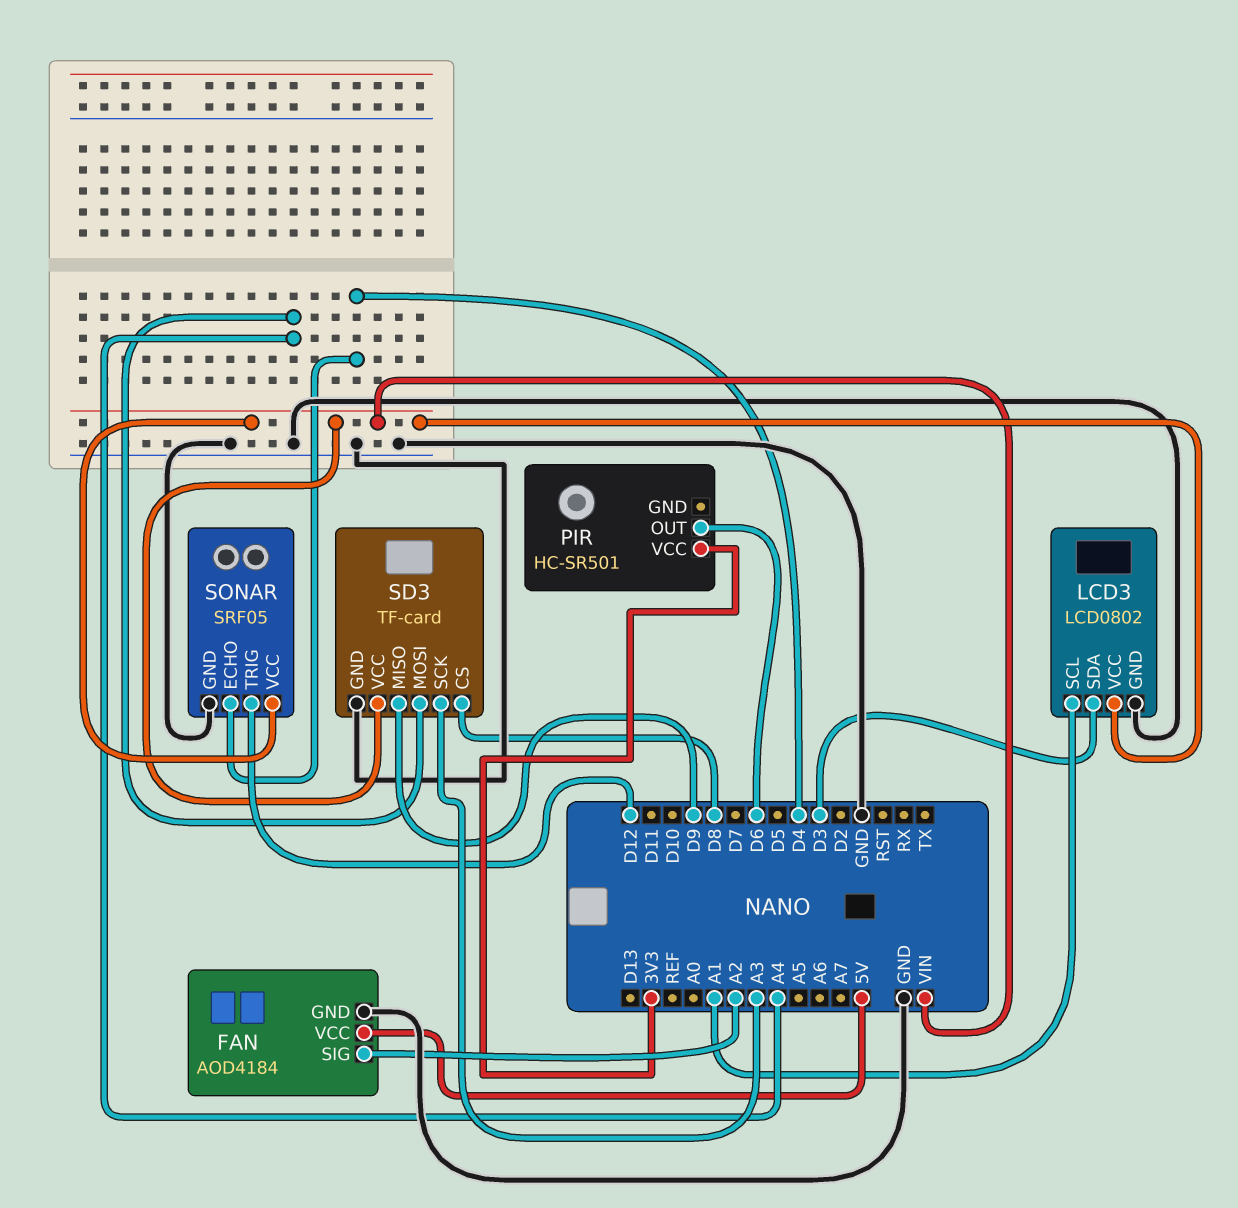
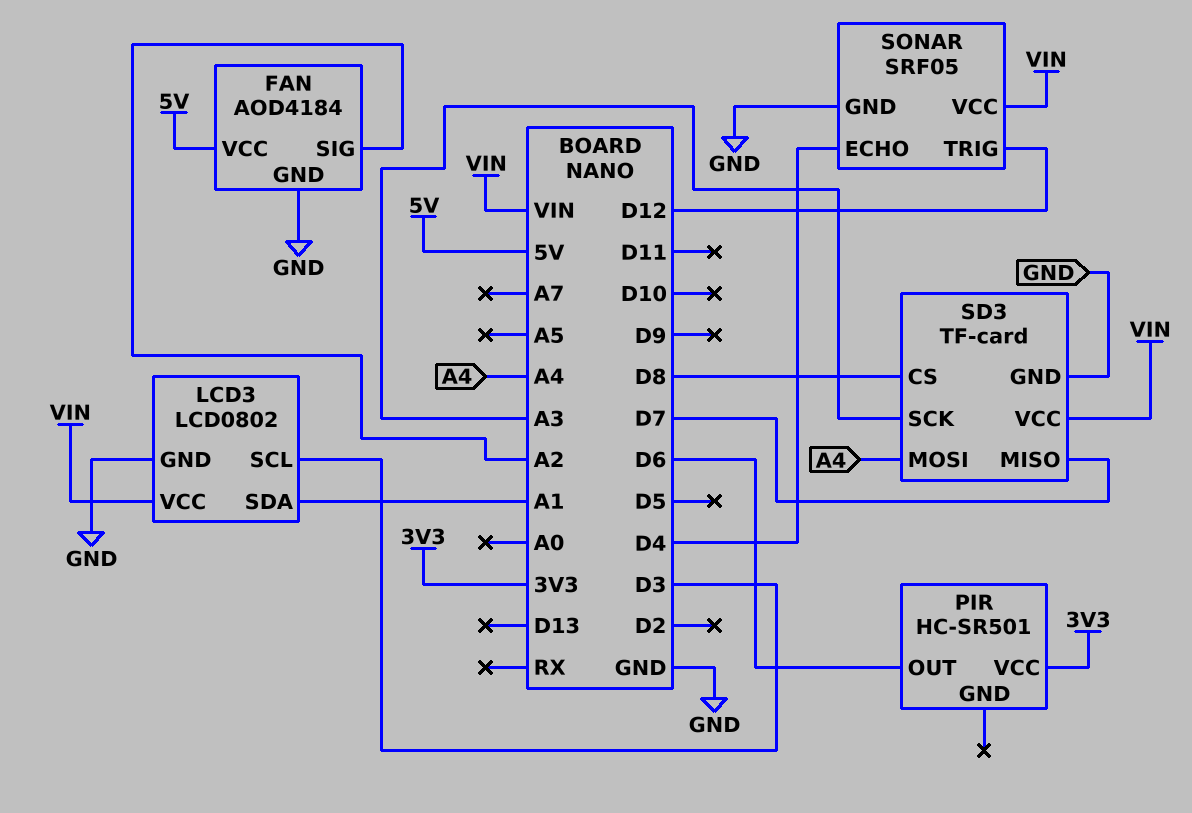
LCD3 pin SCL: A1 -> D3
LCD3 pin SDA: D3 -> A1
SD3 pin MISO: D9 -> D7

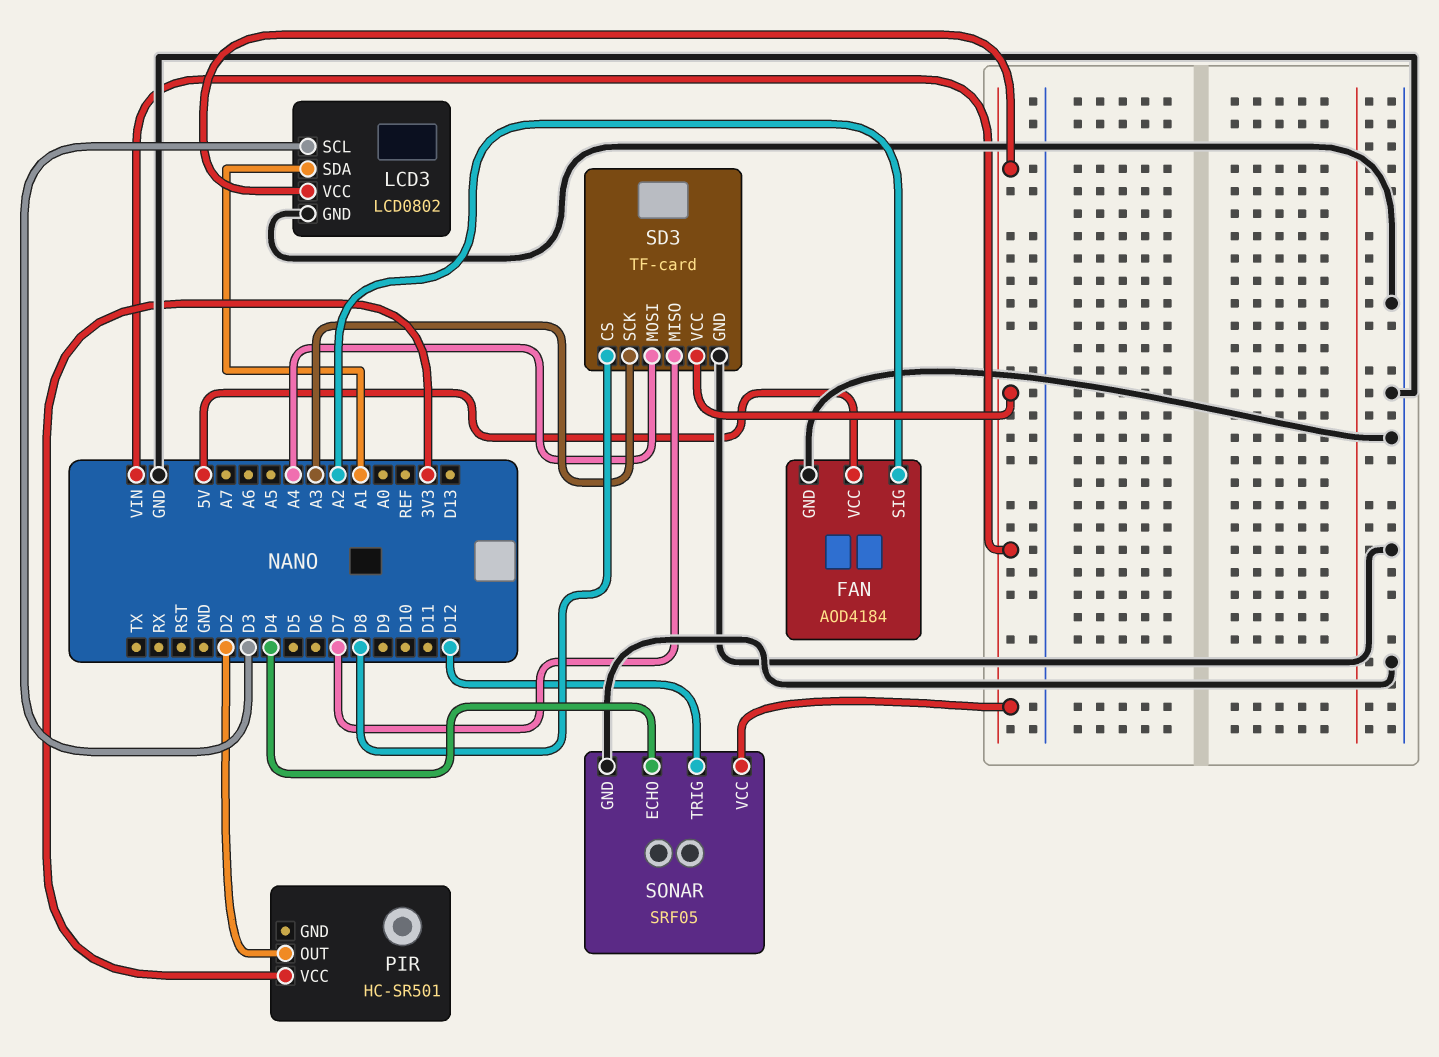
PIR pin OUT: D6 -> D2

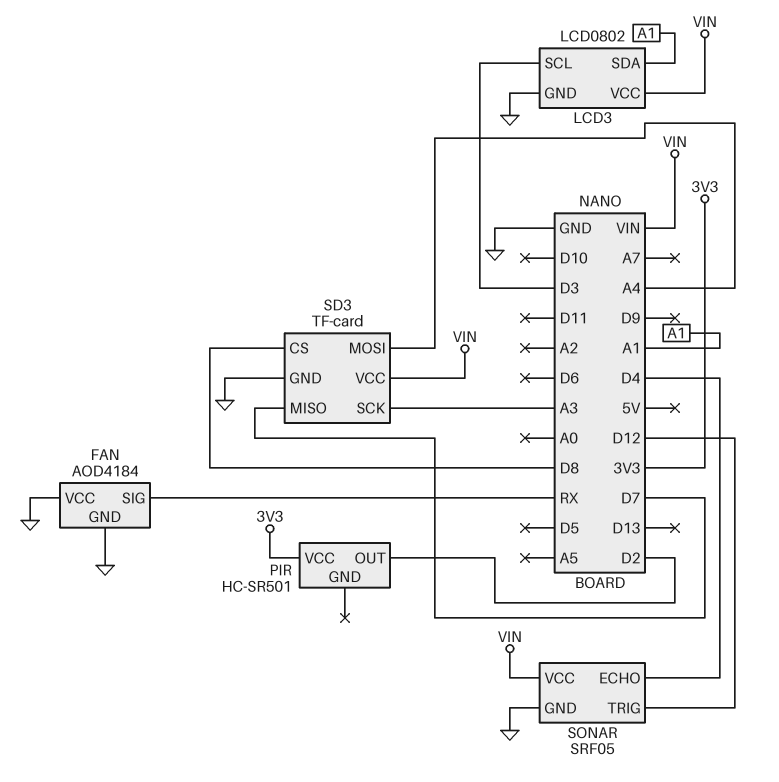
FAN pin SIG: A2 -> RX
FAN pin VCC: 5V -> GND

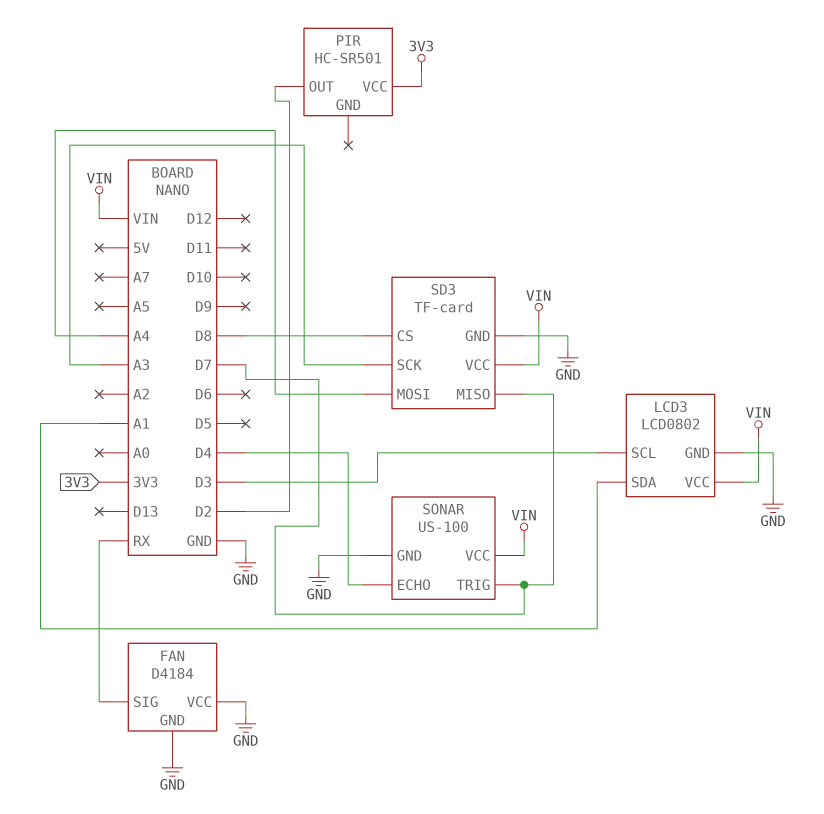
FAN: AOD4184 -> D4184
SONAR: SRF05 -> US-100
SONAR pin TRIG: D12 -> D7

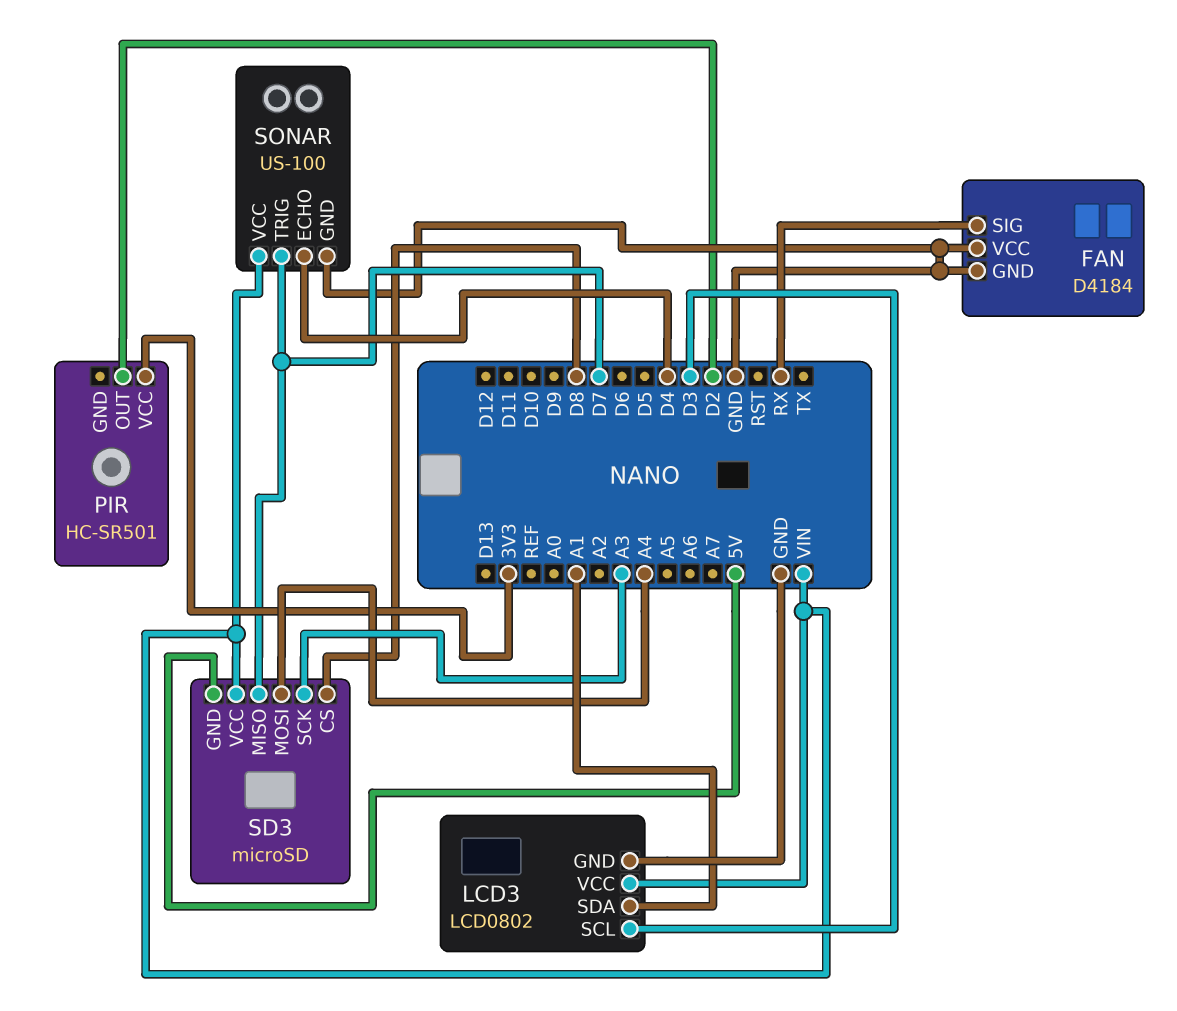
SD3: TF-card -> microSD
SD3 pin GND: GND -> 5V

